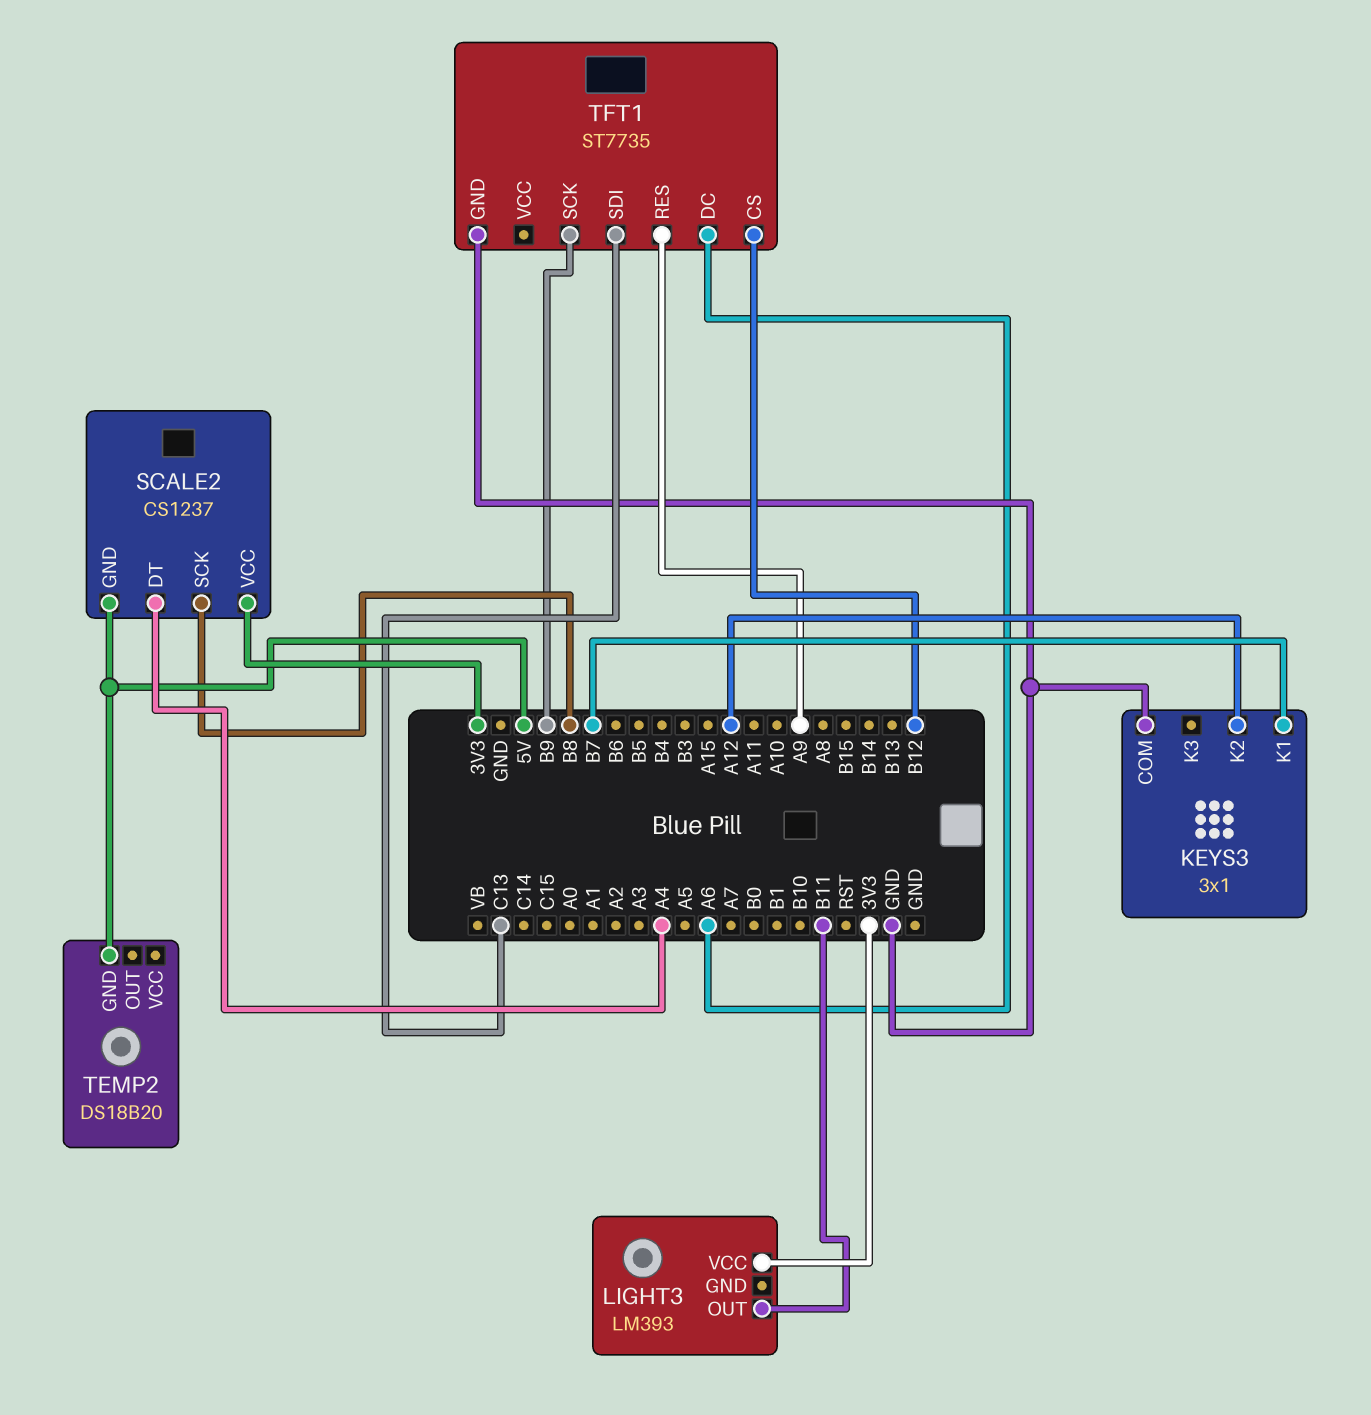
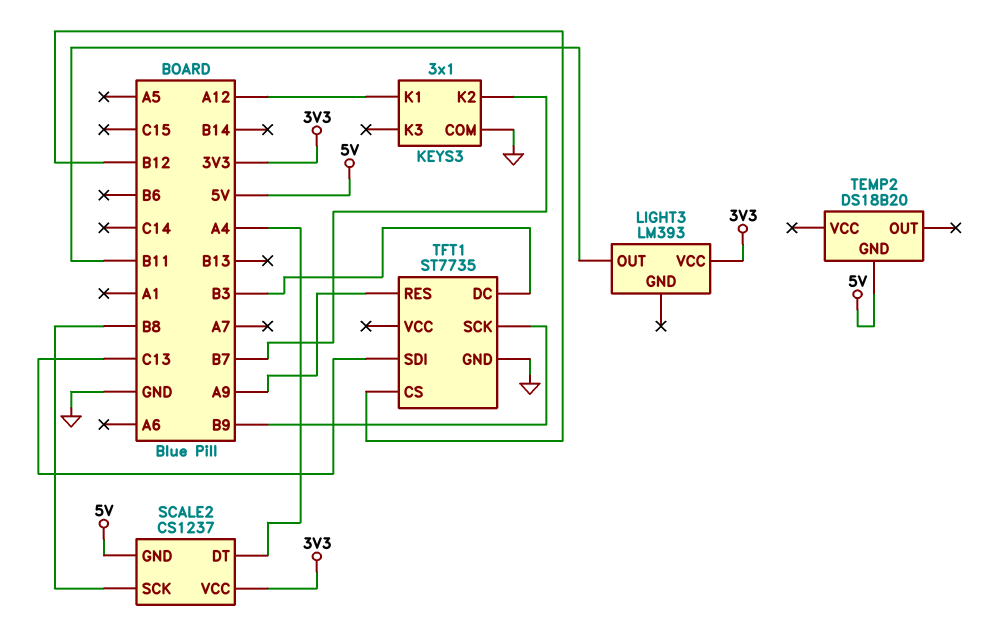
KEYS3 pin K1: B7 -> A12
KEYS3 pin K2: A12 -> B7
TFT1 pin DC: A6 -> B3

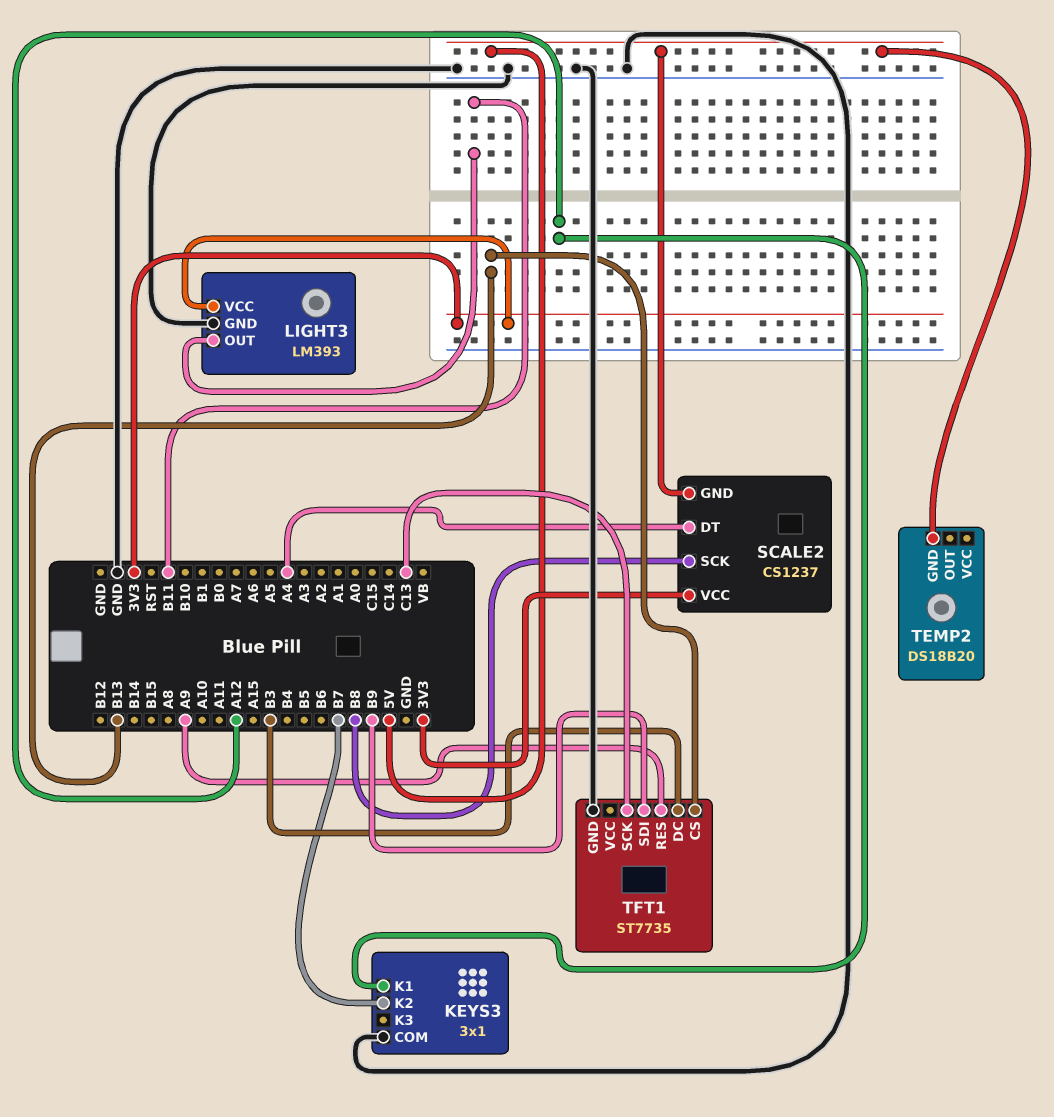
LIGHT3 pin GND: none -> GND
TFT1 pin CS: B12 -> B13
TFT1 pin SCK: B9 -> C13
TFT1 pin SDI: C13 -> B9

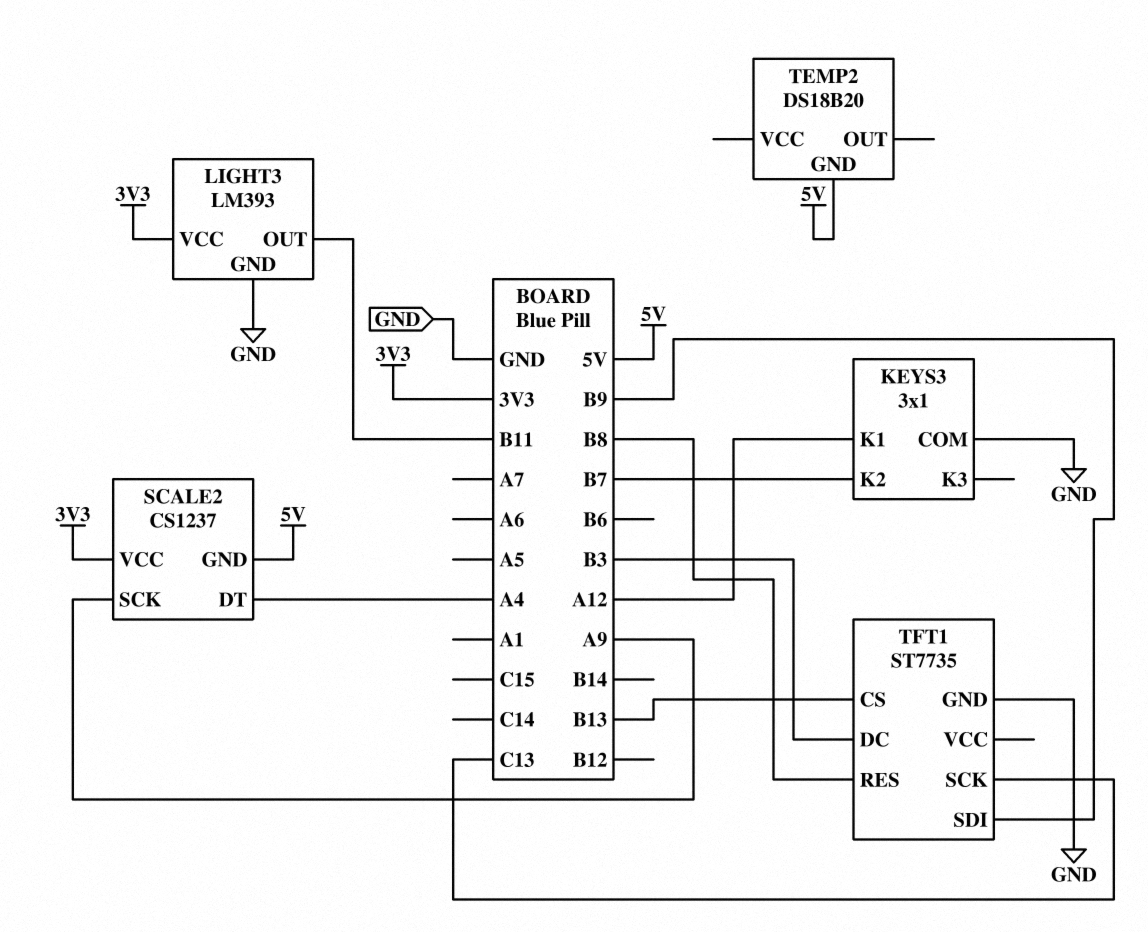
SCALE2 pin SCK: B8 -> A9
TFT1 pin RES: A9 -> B8

